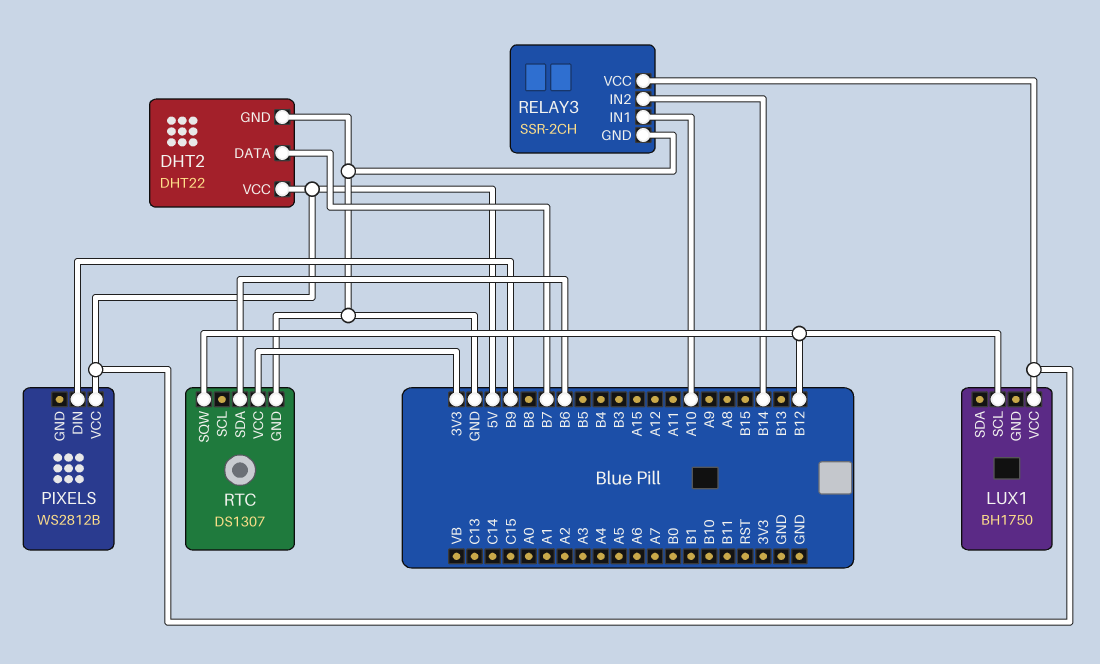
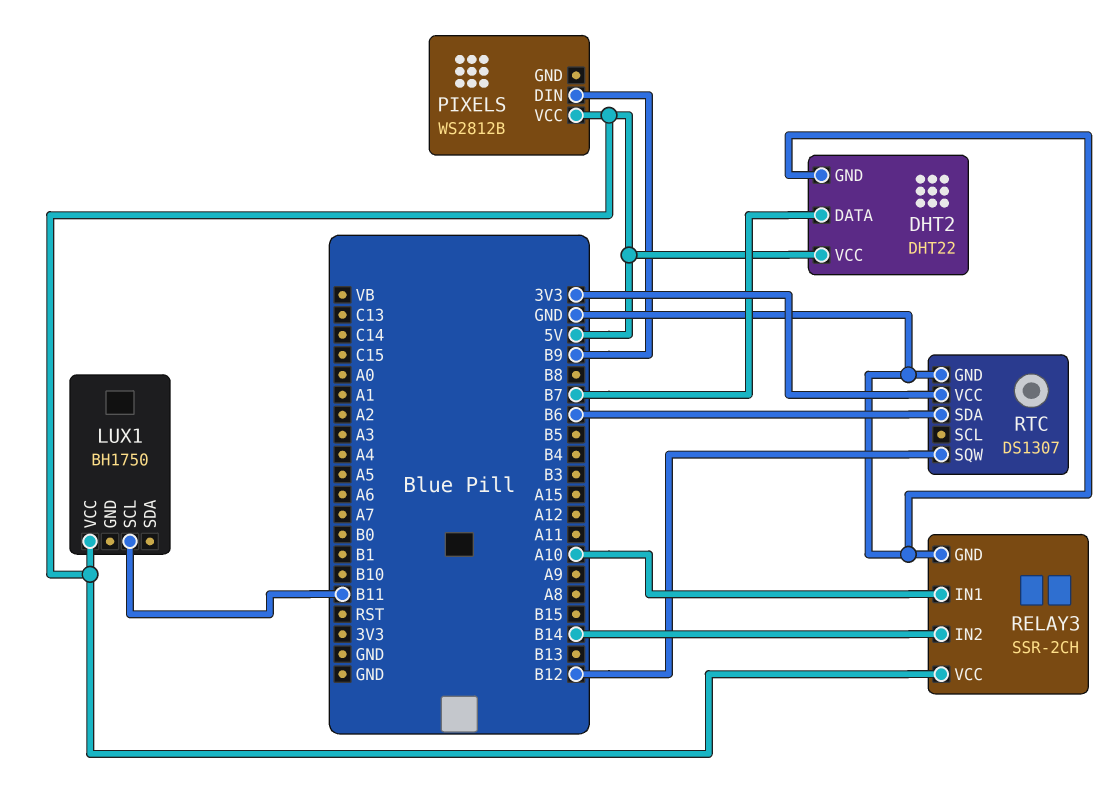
LUX1 pin SCL: B12 -> B11

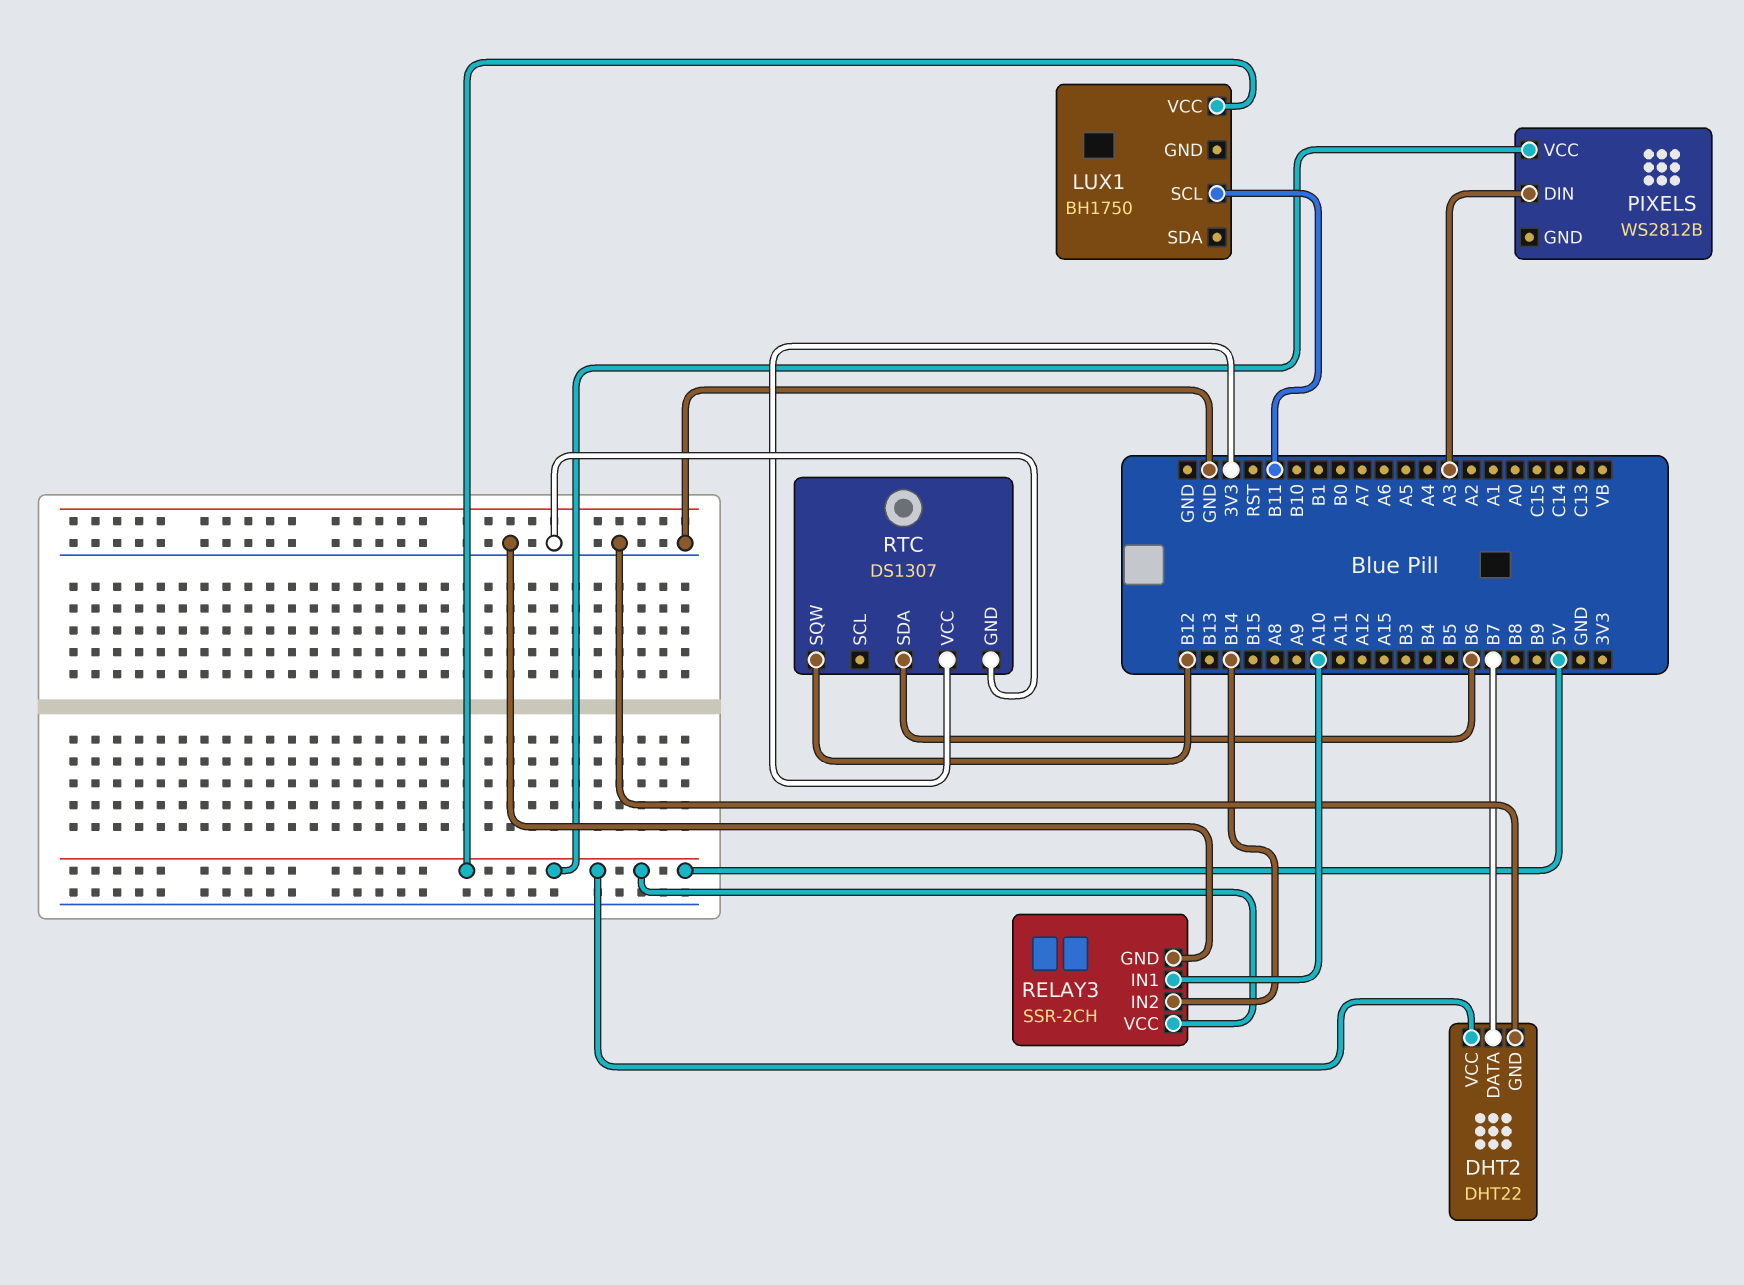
PIXELS pin DIN: B9 -> A3

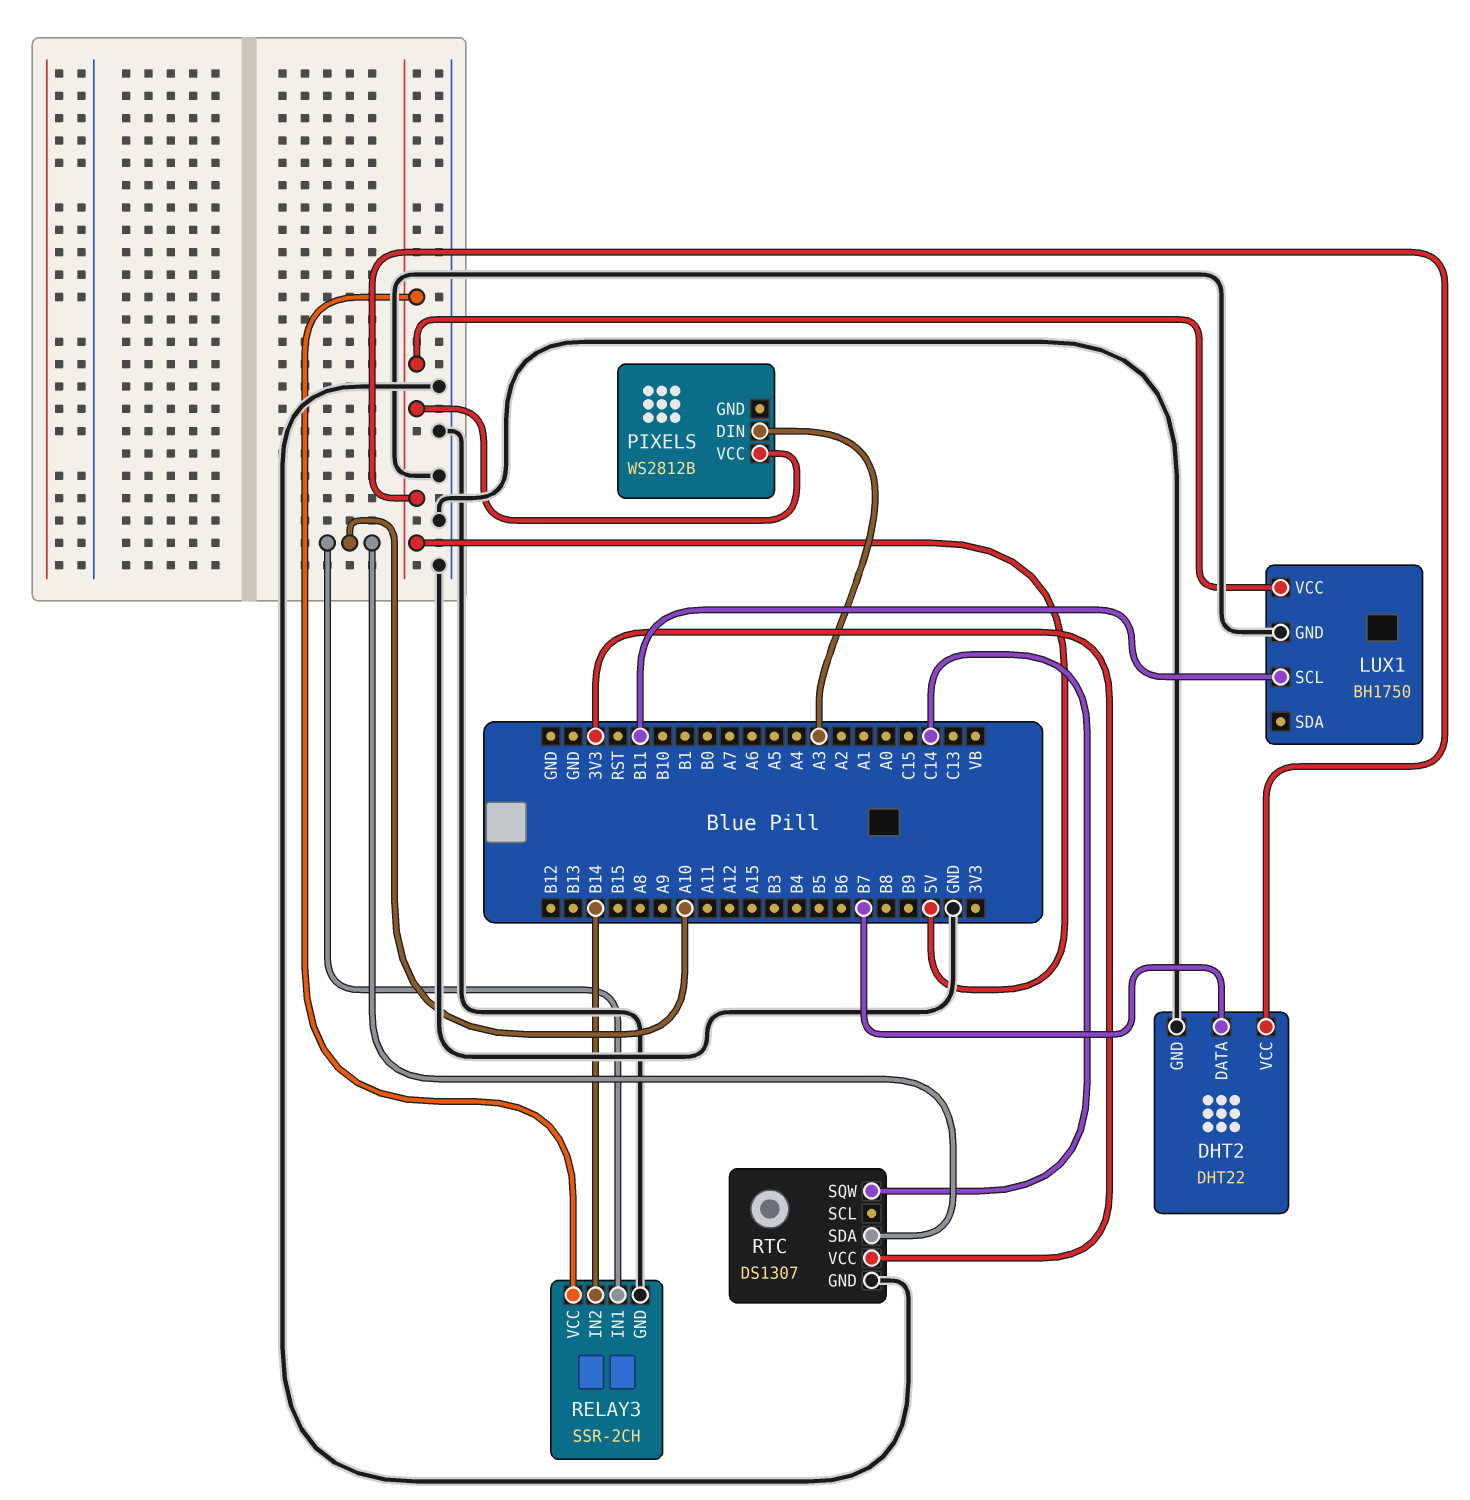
LUX1 pin GND: none -> GND
RTC pin SDA: B6 -> A10
RTC pin SQW: B12 -> C14

